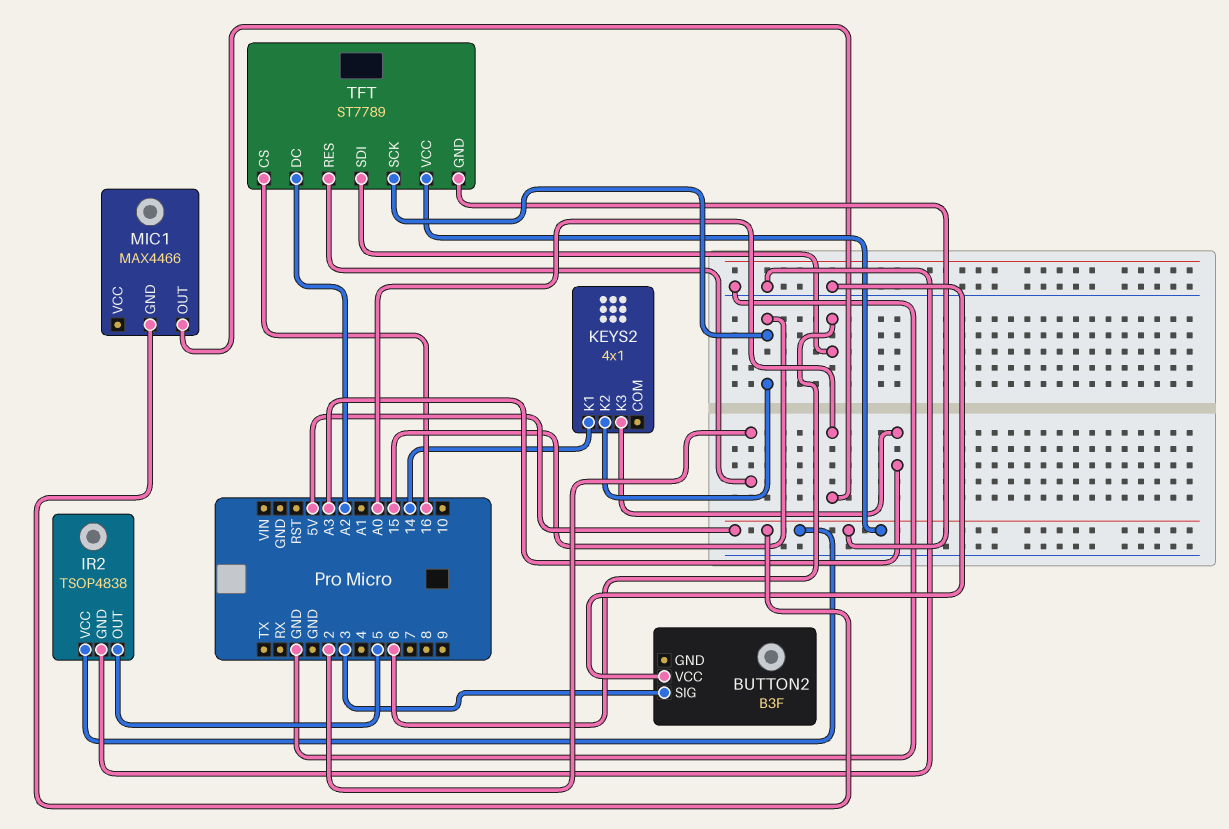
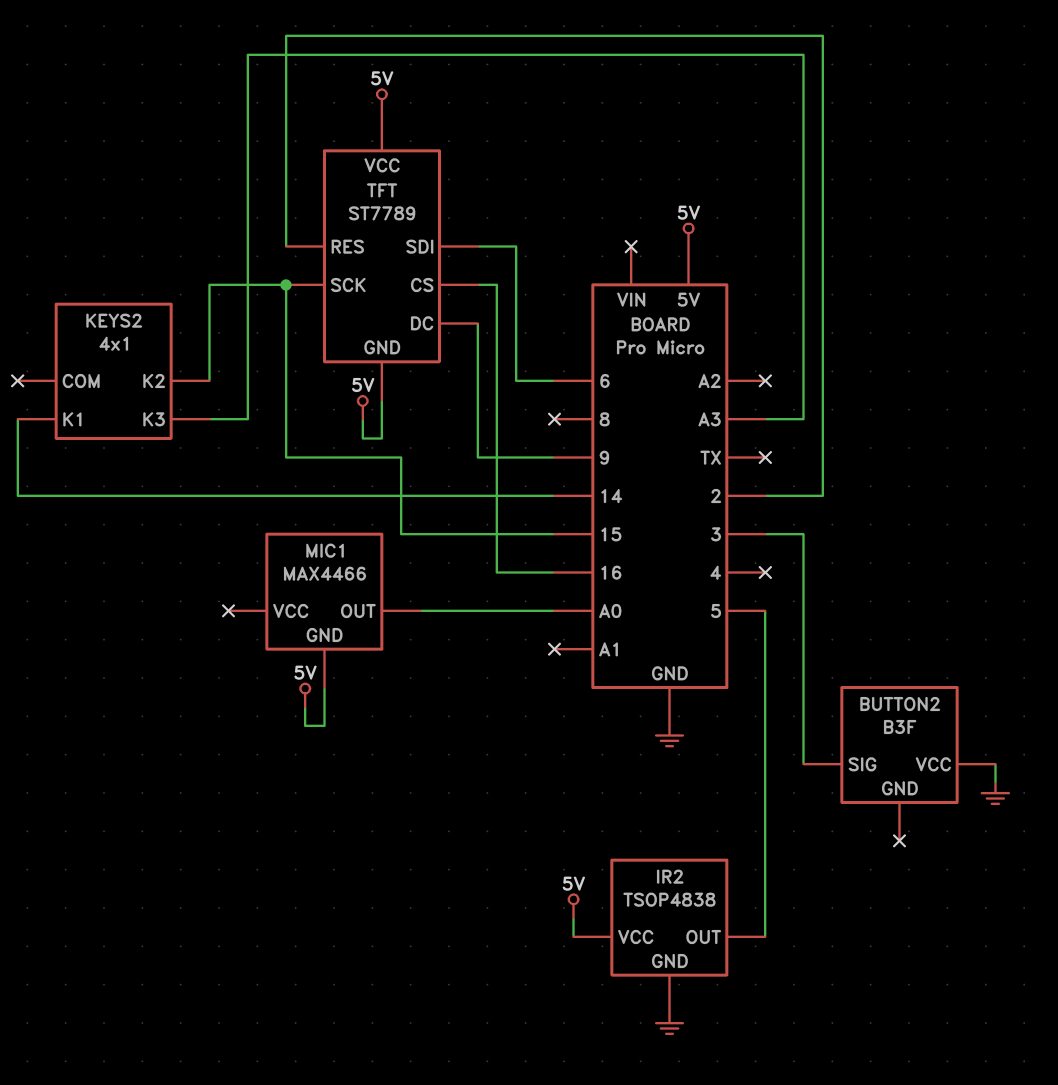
TFT pin DC: A2 -> 9

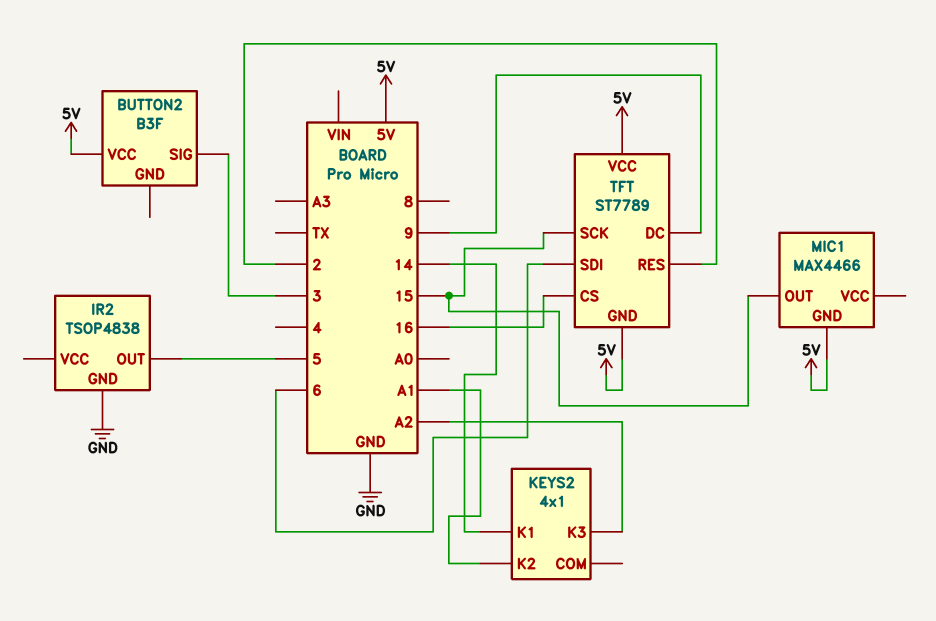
BUTTON2 pin VCC: GND -> 5V
IR2 pin VCC: 5V -> none
KEYS2 pin K2: 15 -> A1
KEYS2 pin K3: A3 -> A2
MIC1 pin OUT: A0 -> 15

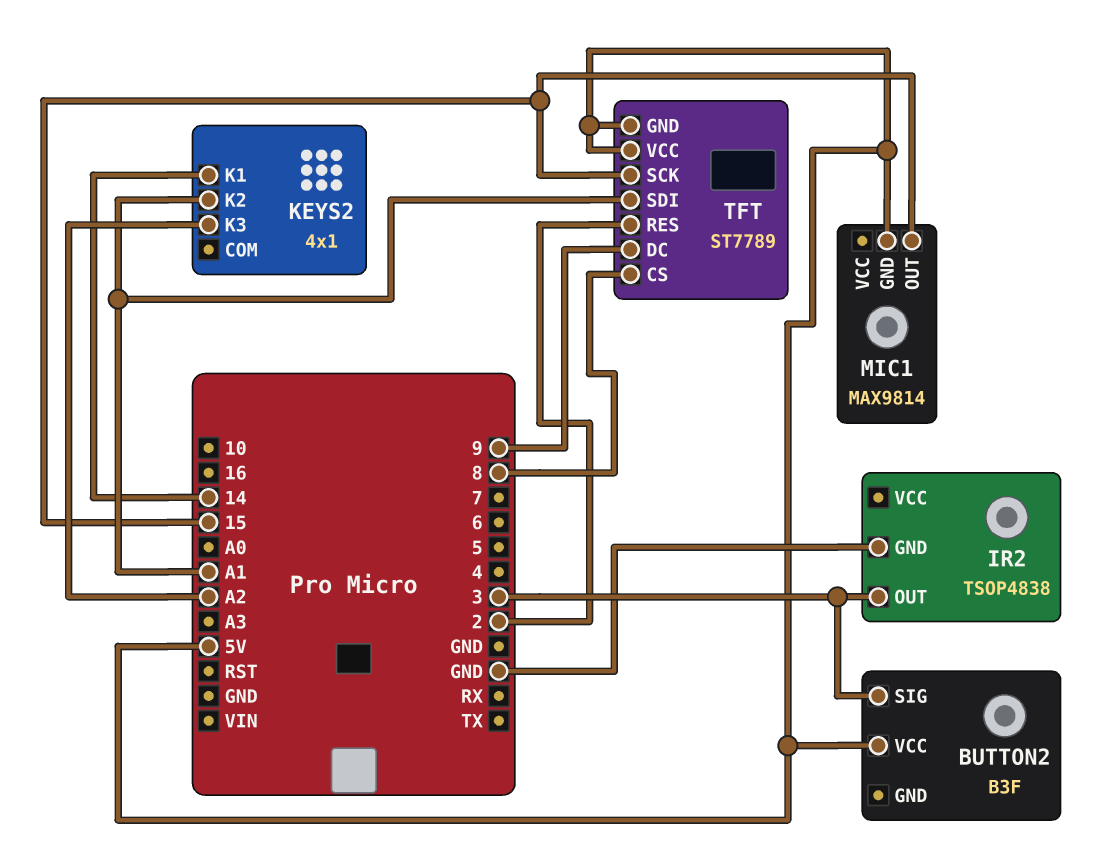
IR2 pin OUT: 5 -> 3
MIC1: MAX4466 -> MAX9814
TFT pin CS: 16 -> 8
TFT pin SDI: 6 -> A1

